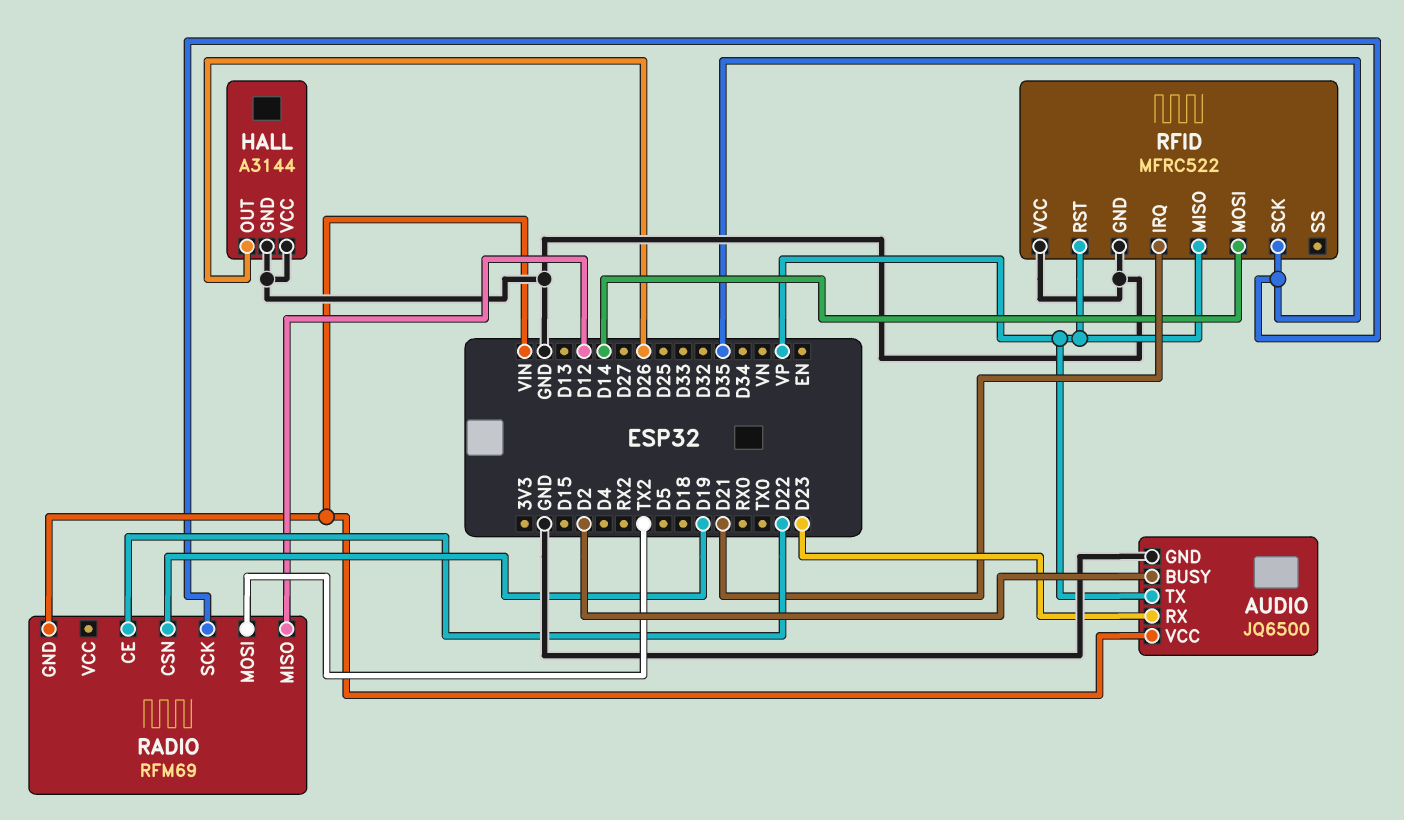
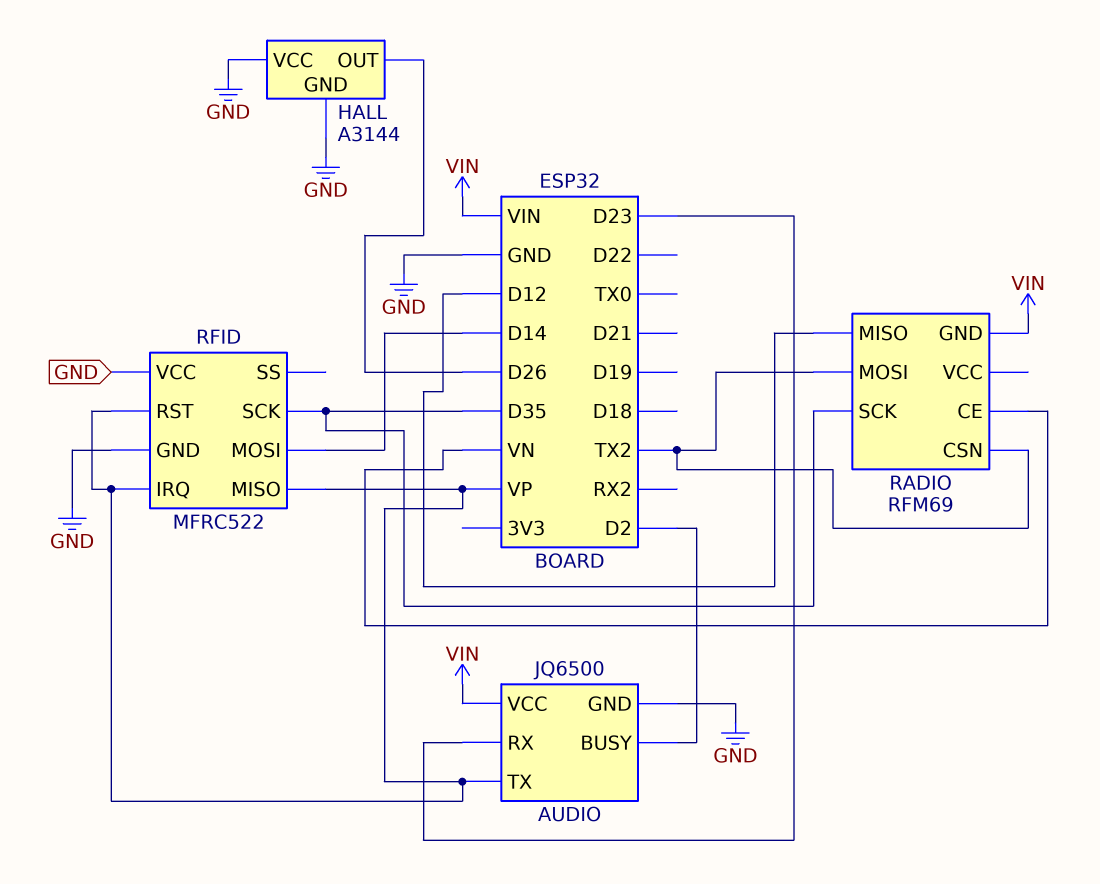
RADIO pin CE: D22 -> VN
RADIO pin CSN: D19 -> TX2
RFID pin IRQ: D21 -> VP

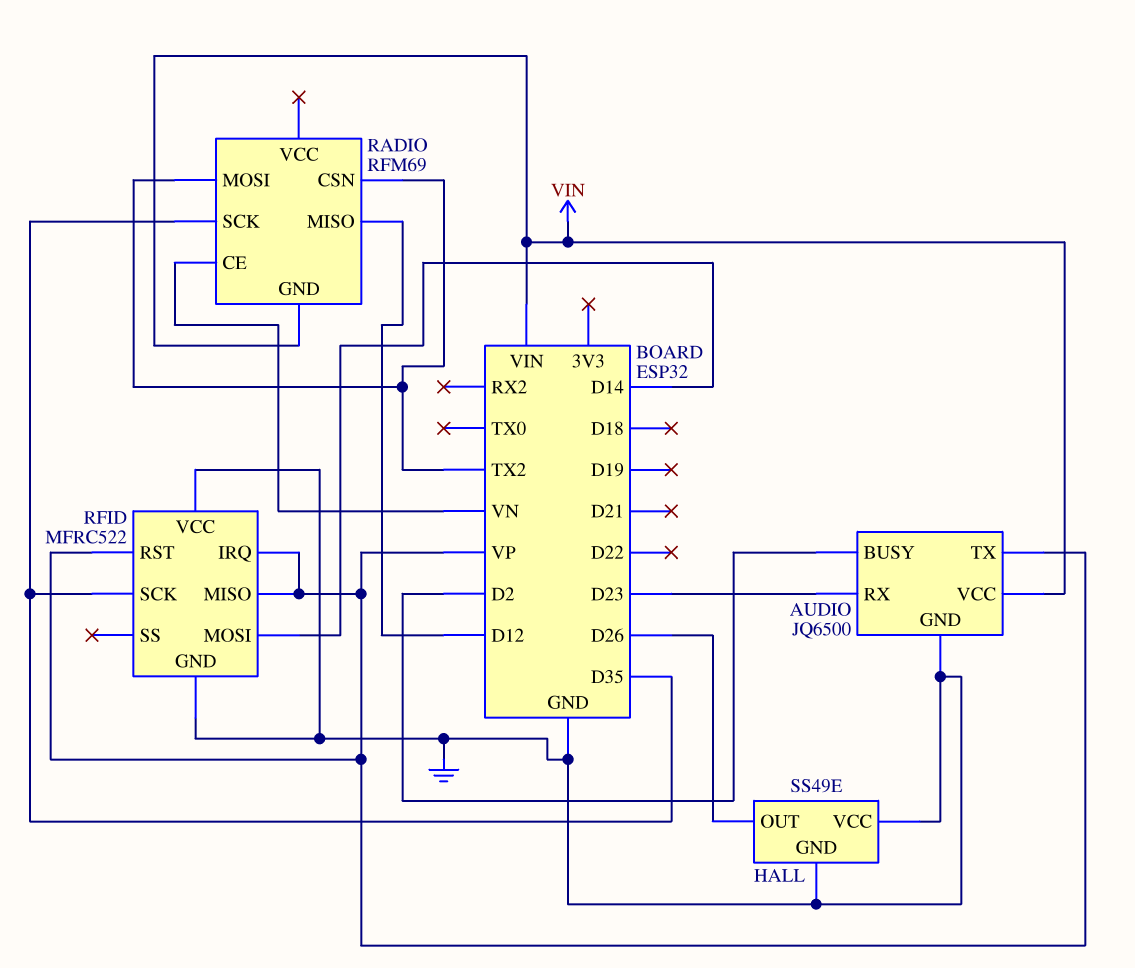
HALL: A3144 -> SS49E

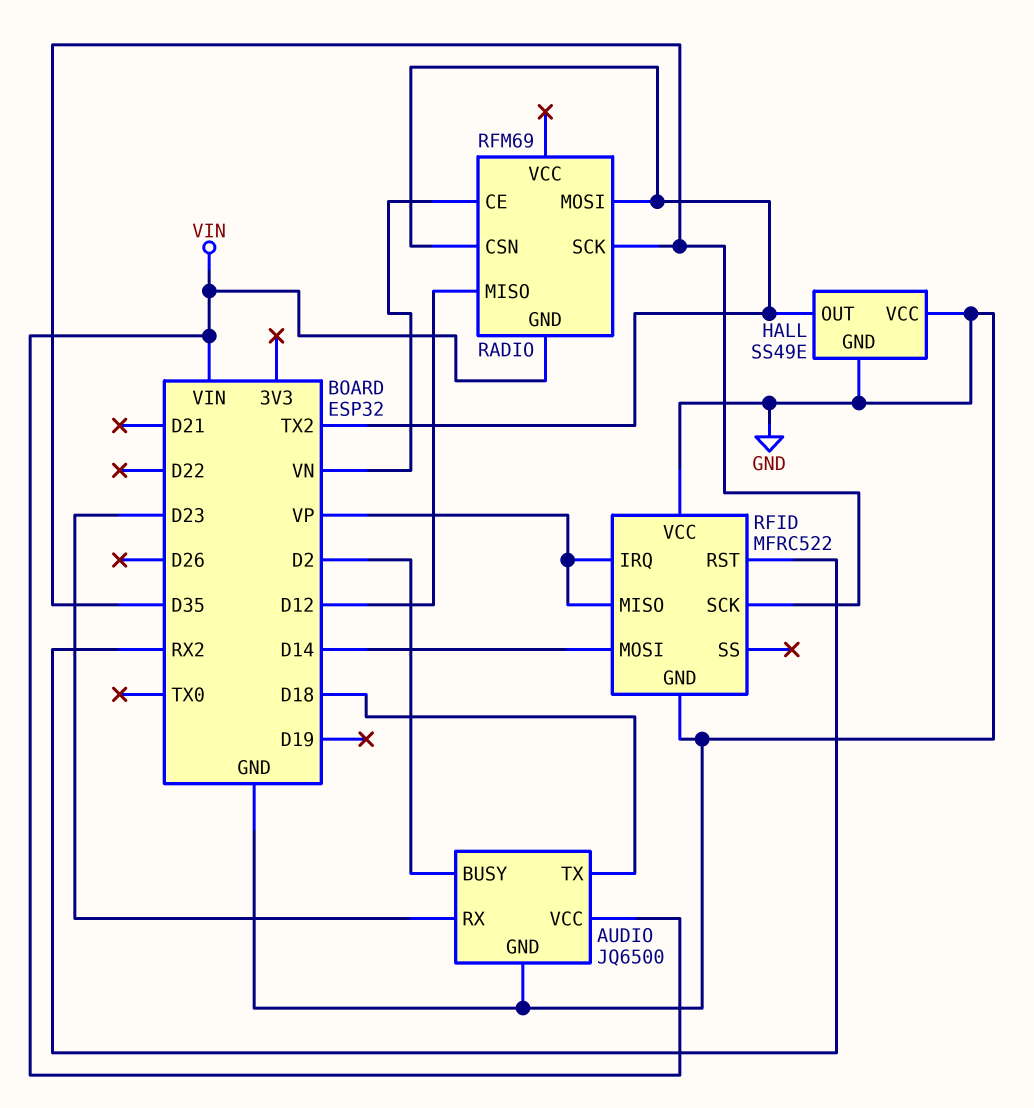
AUDIO pin TX: VP -> D18
HALL pin OUT: D26 -> TX2
RFID pin RST: VP -> RX2

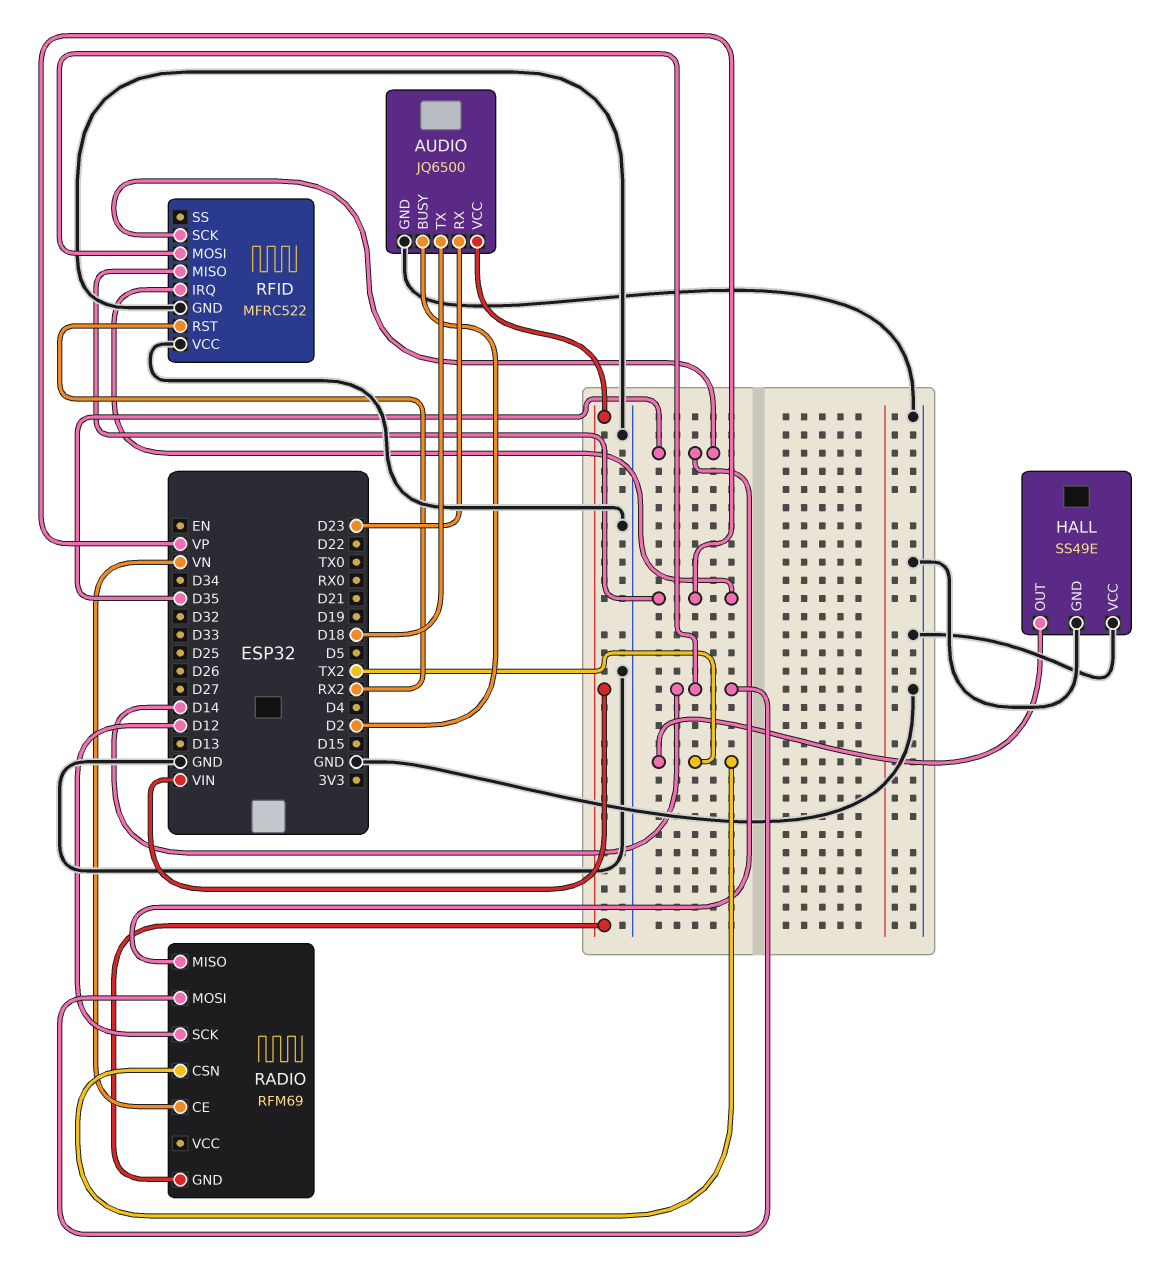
RADIO pin MISO: D12 -> D35
RADIO pin MOSI: TX2 -> D14
RADIO pin SCK: D35 -> D12

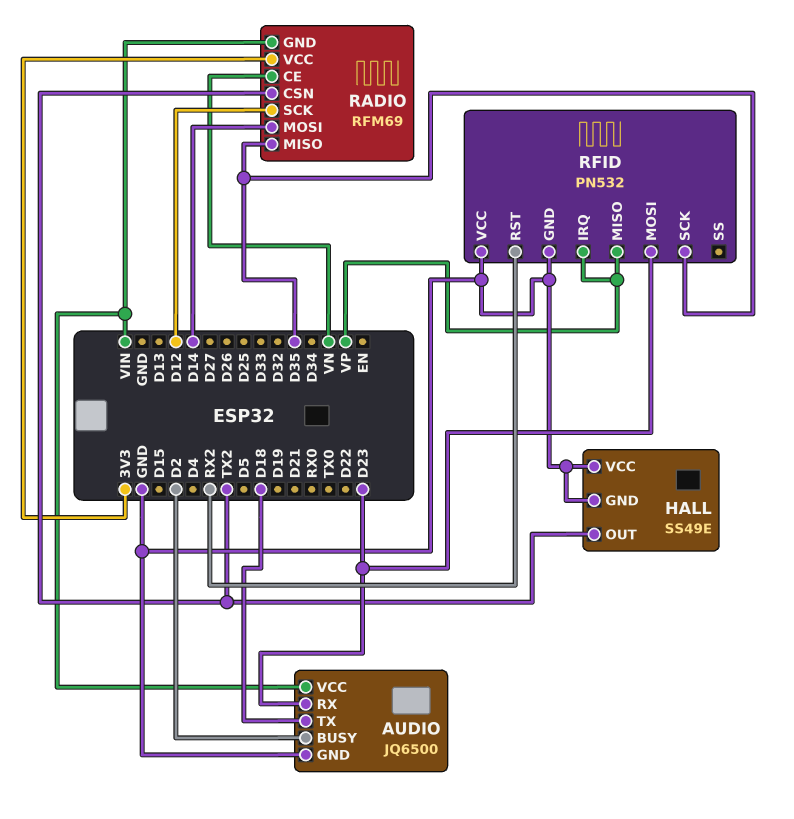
RADIO pin VCC: none -> 3V3
RFID: MFRC522 -> PN532
RFID pin MOSI: D14 -> D23

